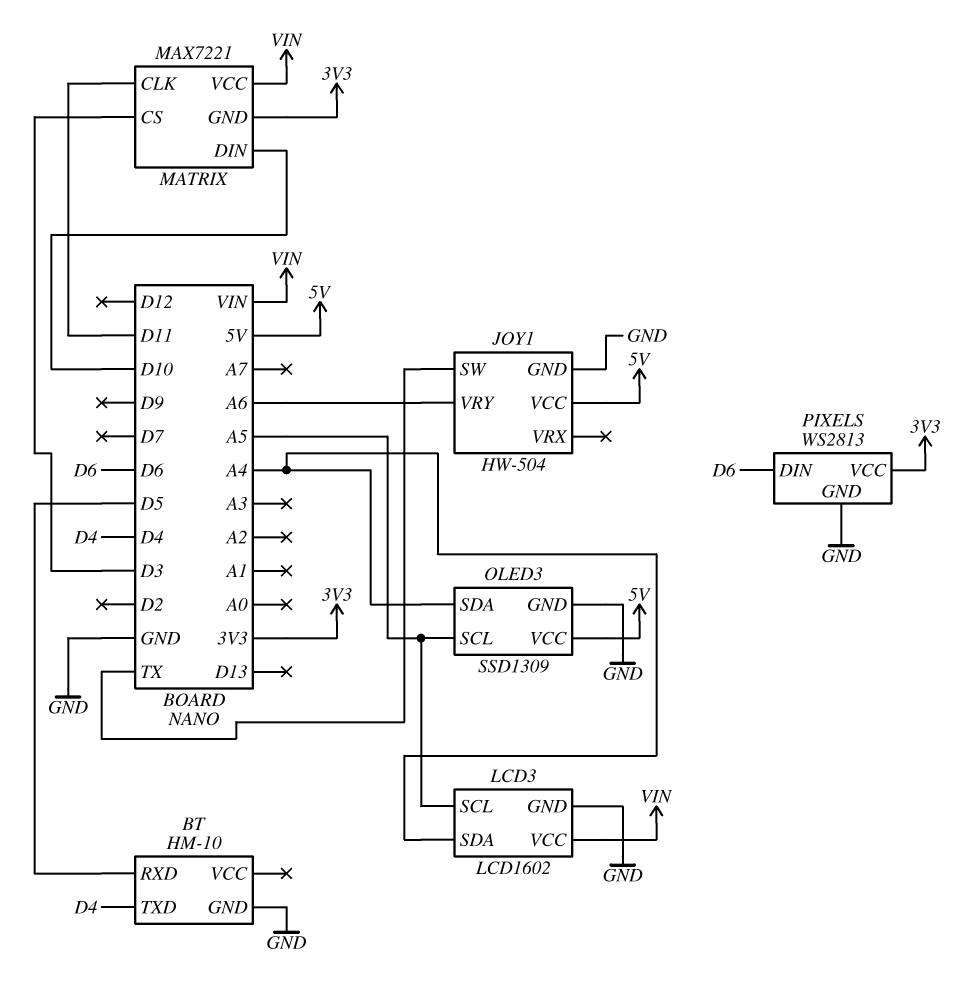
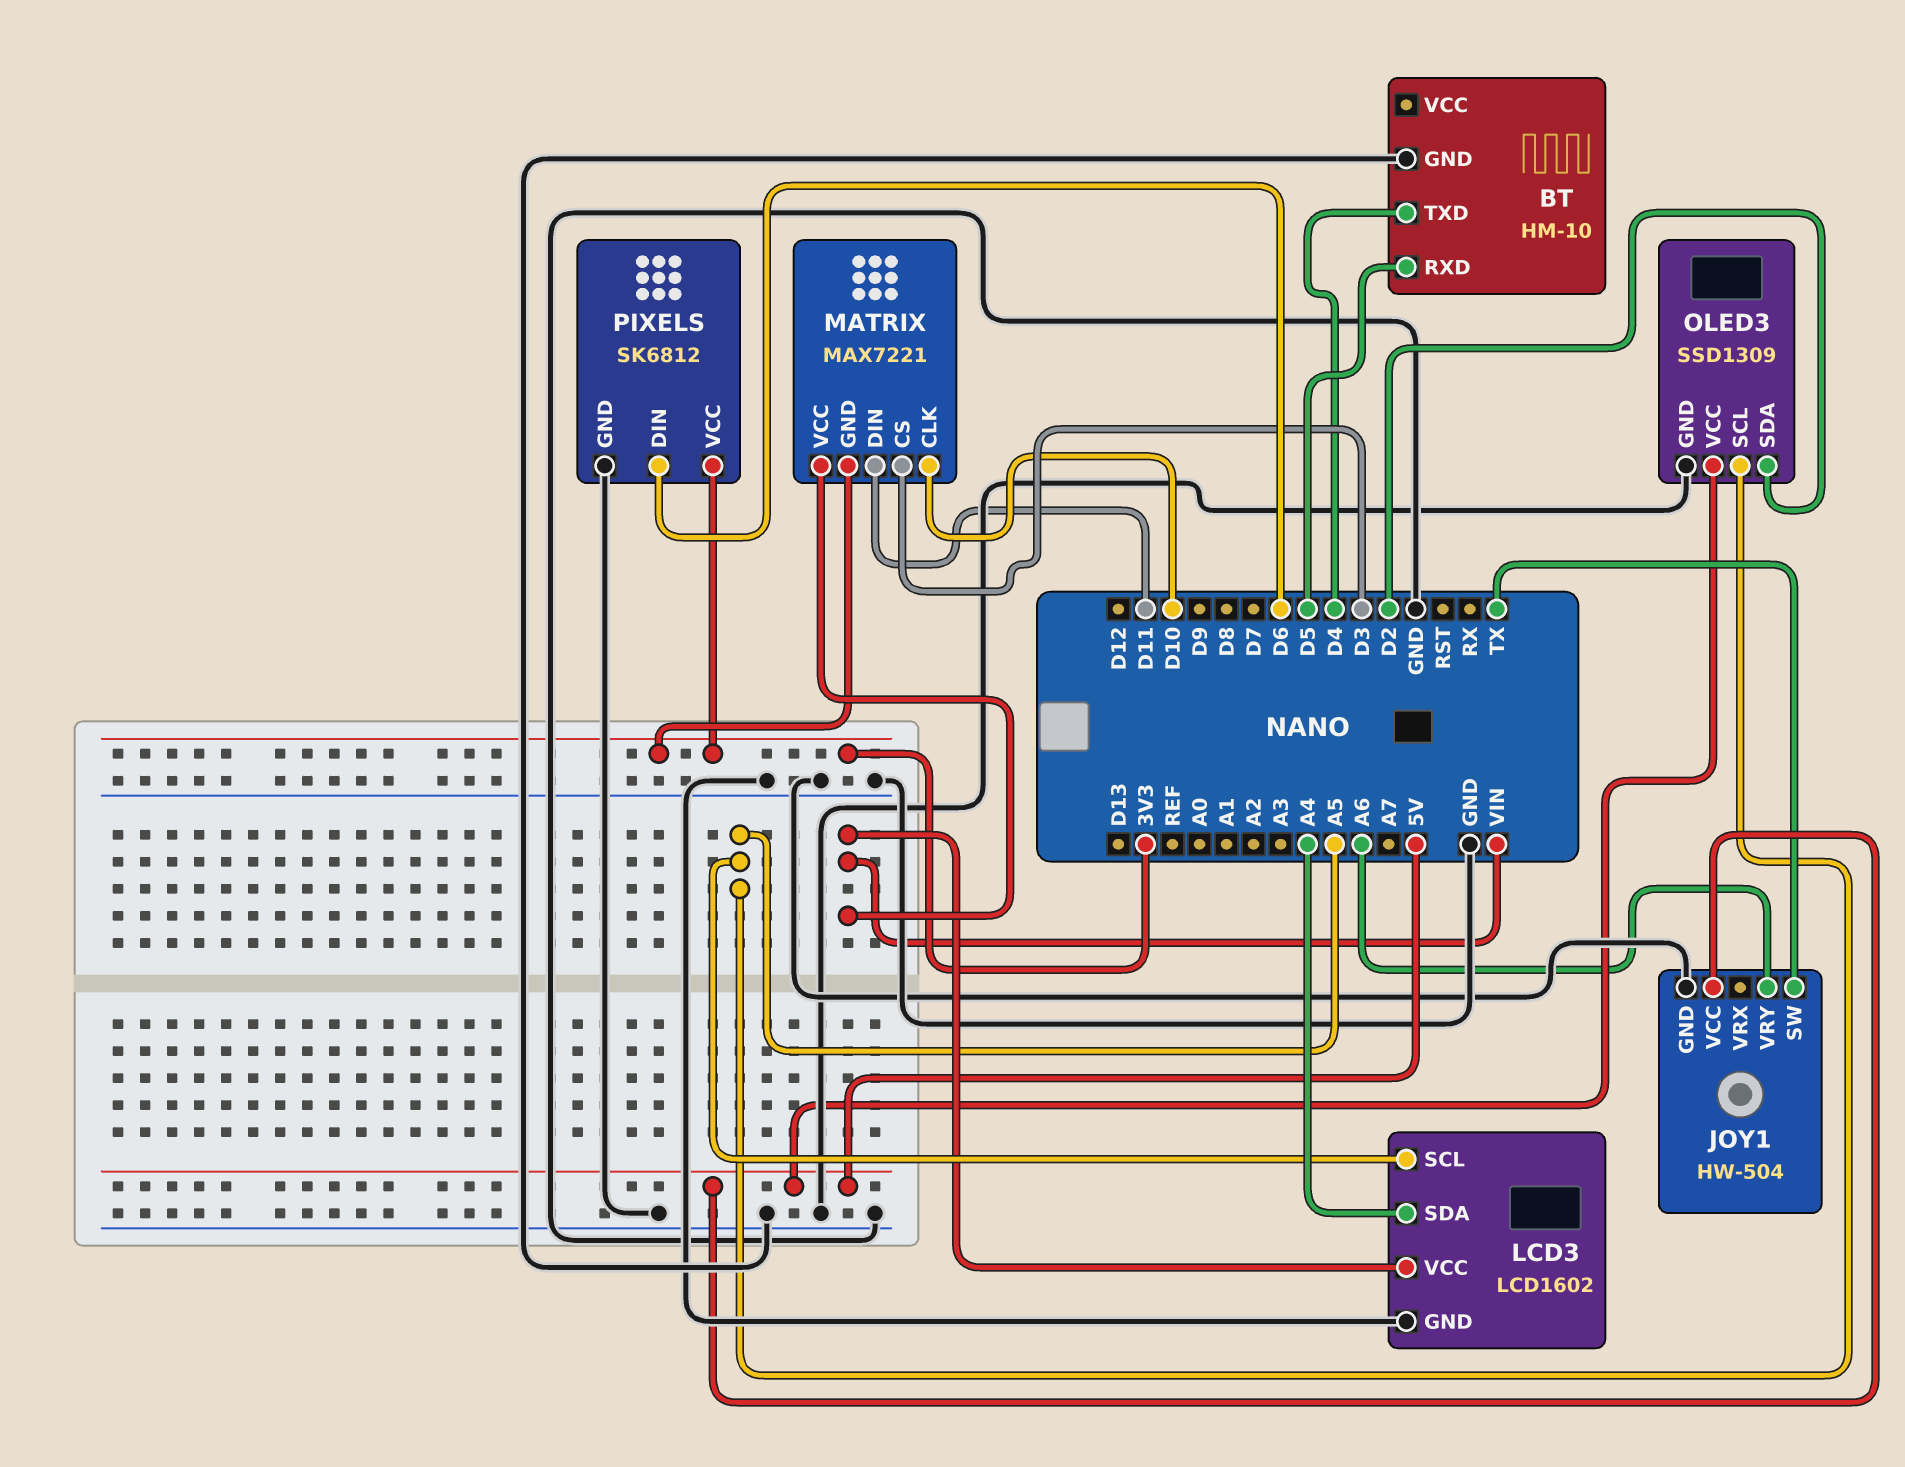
MATRIX pin CLK: D11 -> D10
MATRIX pin DIN: D10 -> D11
OLED3 pin SDA: A4 -> D2
PIXELS: WS2813 -> SK6812

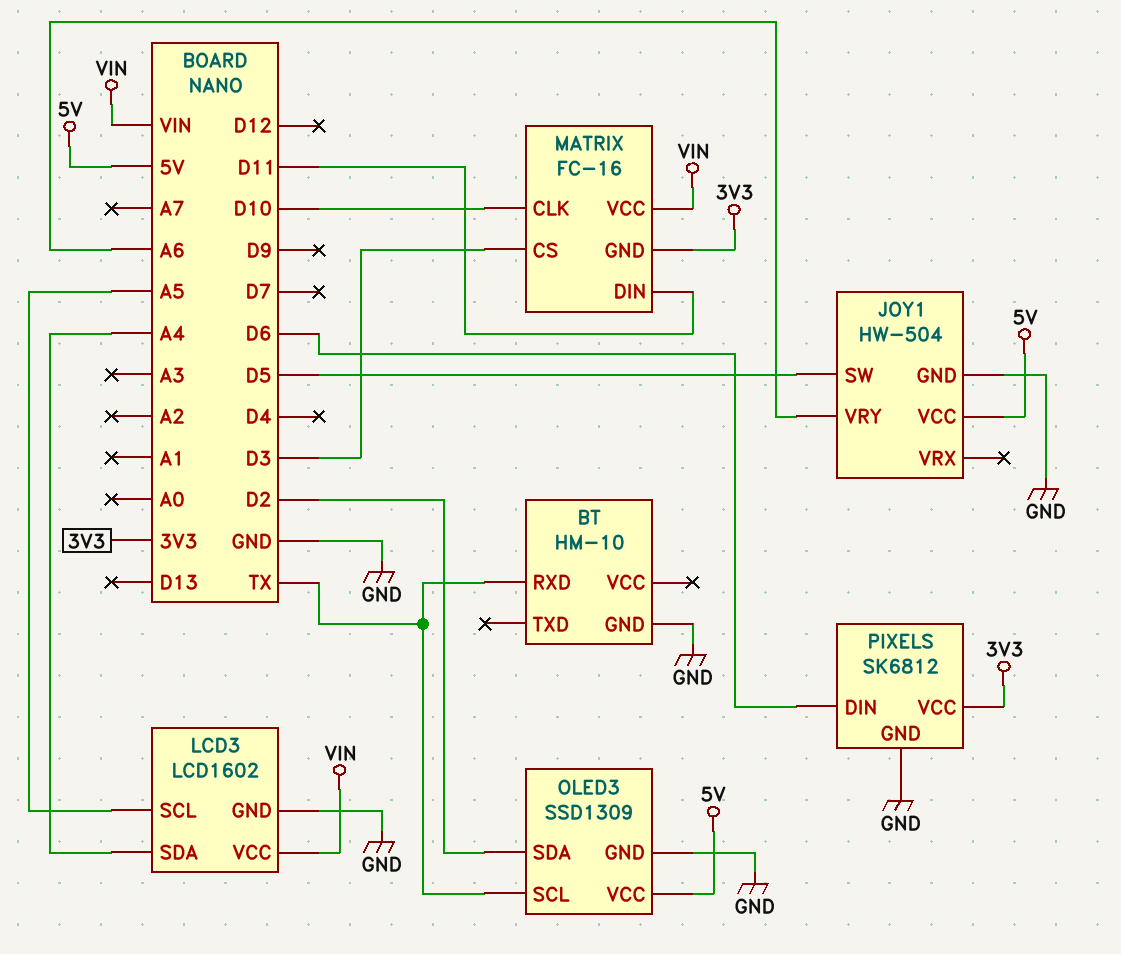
BT pin RXD: D5 -> TX
BT pin TXD: D4 -> none
JOY1 pin SW: TX -> D5
MATRIX: MAX7221 -> FC-16
OLED3 pin SCL: A5 -> TX

